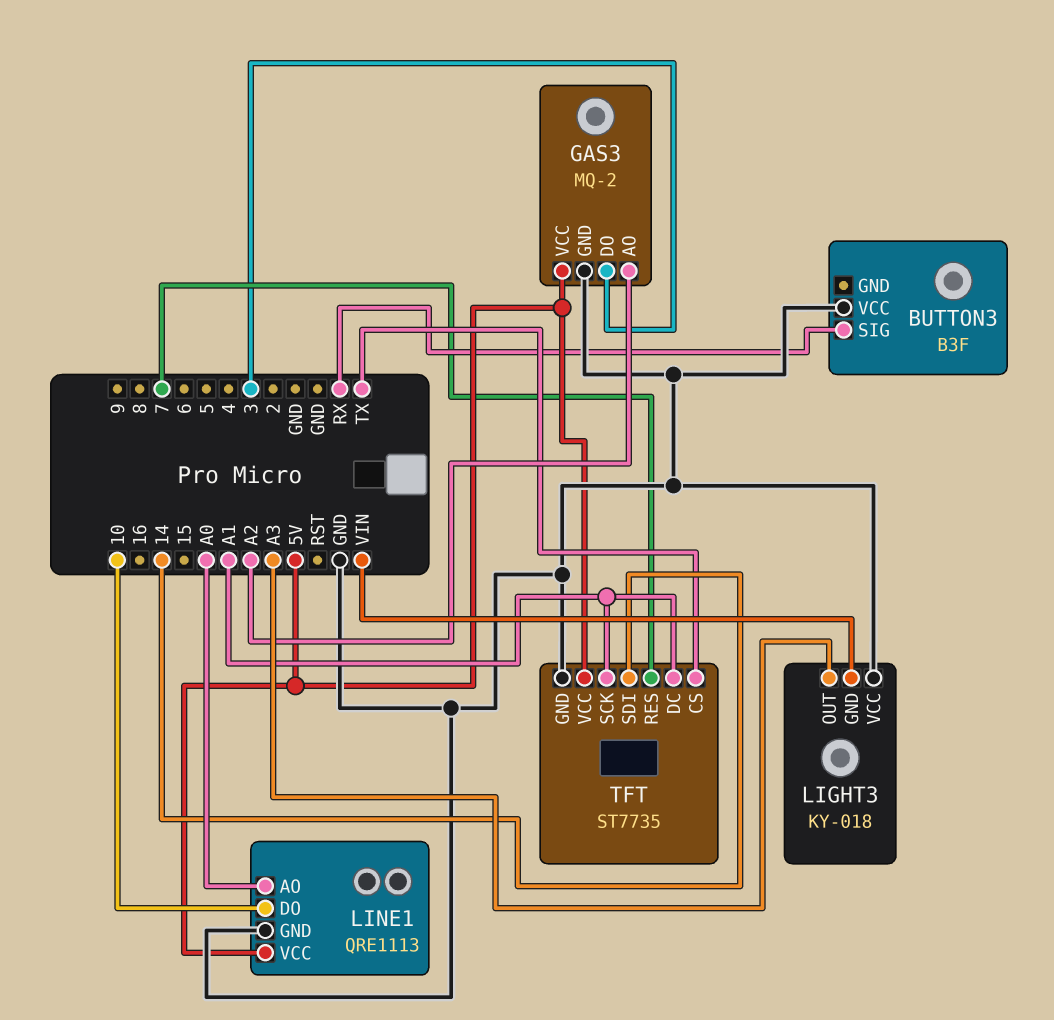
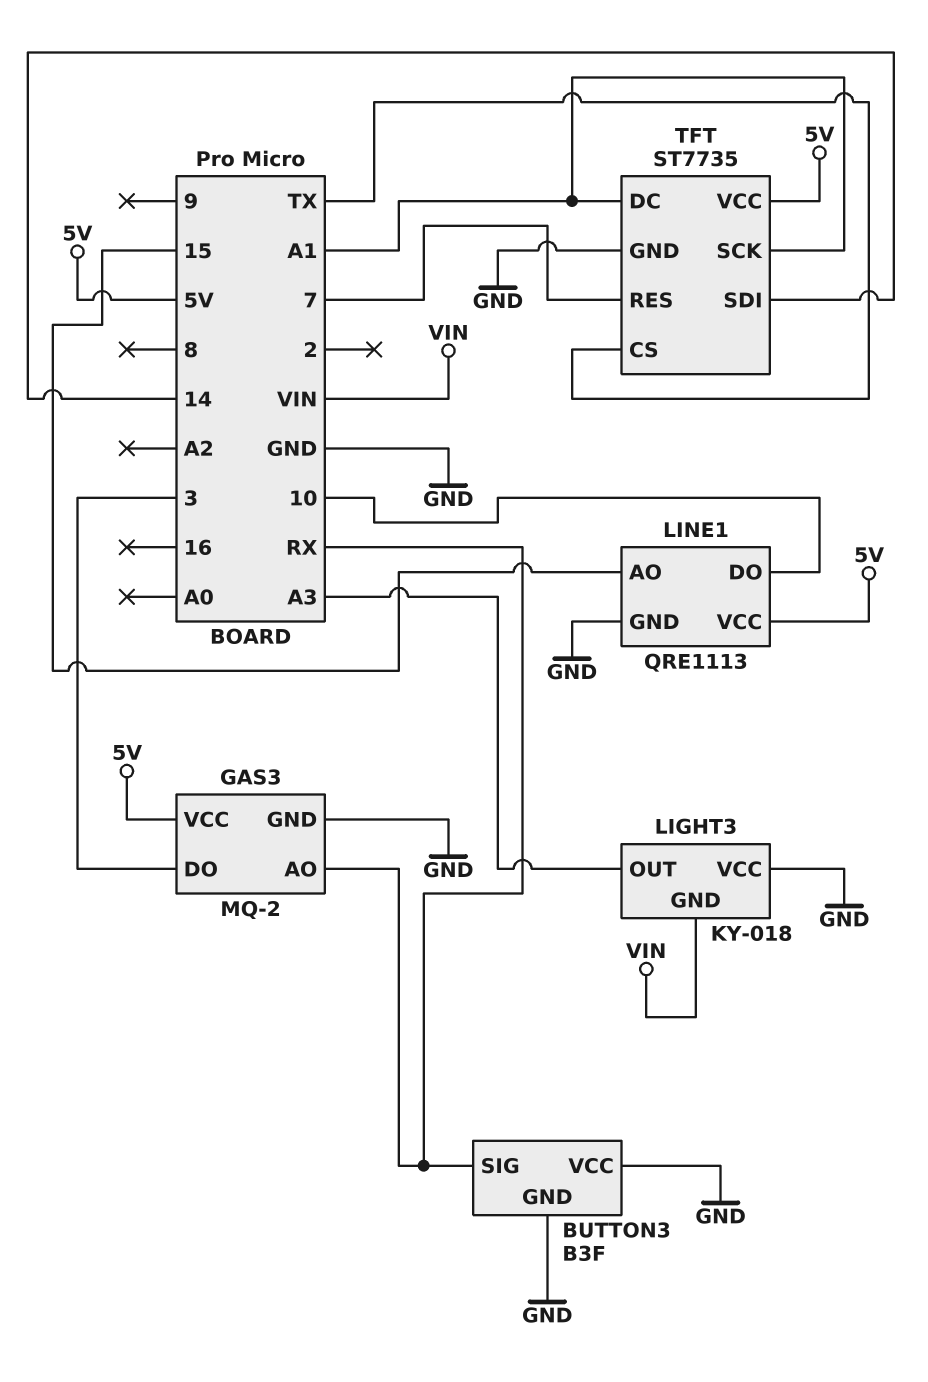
BUTTON3 pin GND: none -> GND
GAS3 pin AO: A2 -> RX
LINE1 pin AO: A0 -> 15

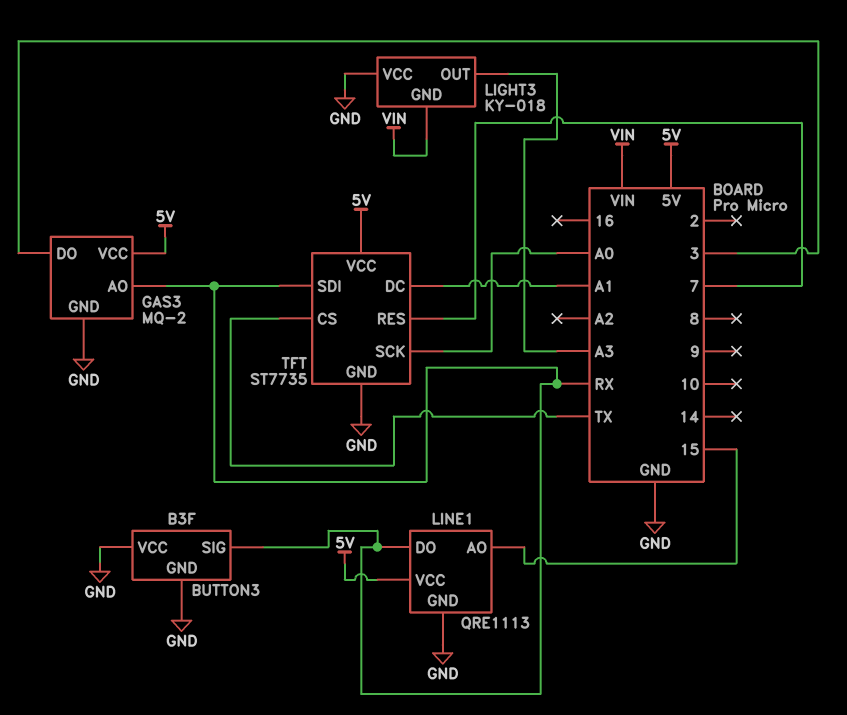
LINE1 pin DO: 10 -> RX
TFT pin SCK: A1 -> A0
TFT pin SDI: 14 -> RX

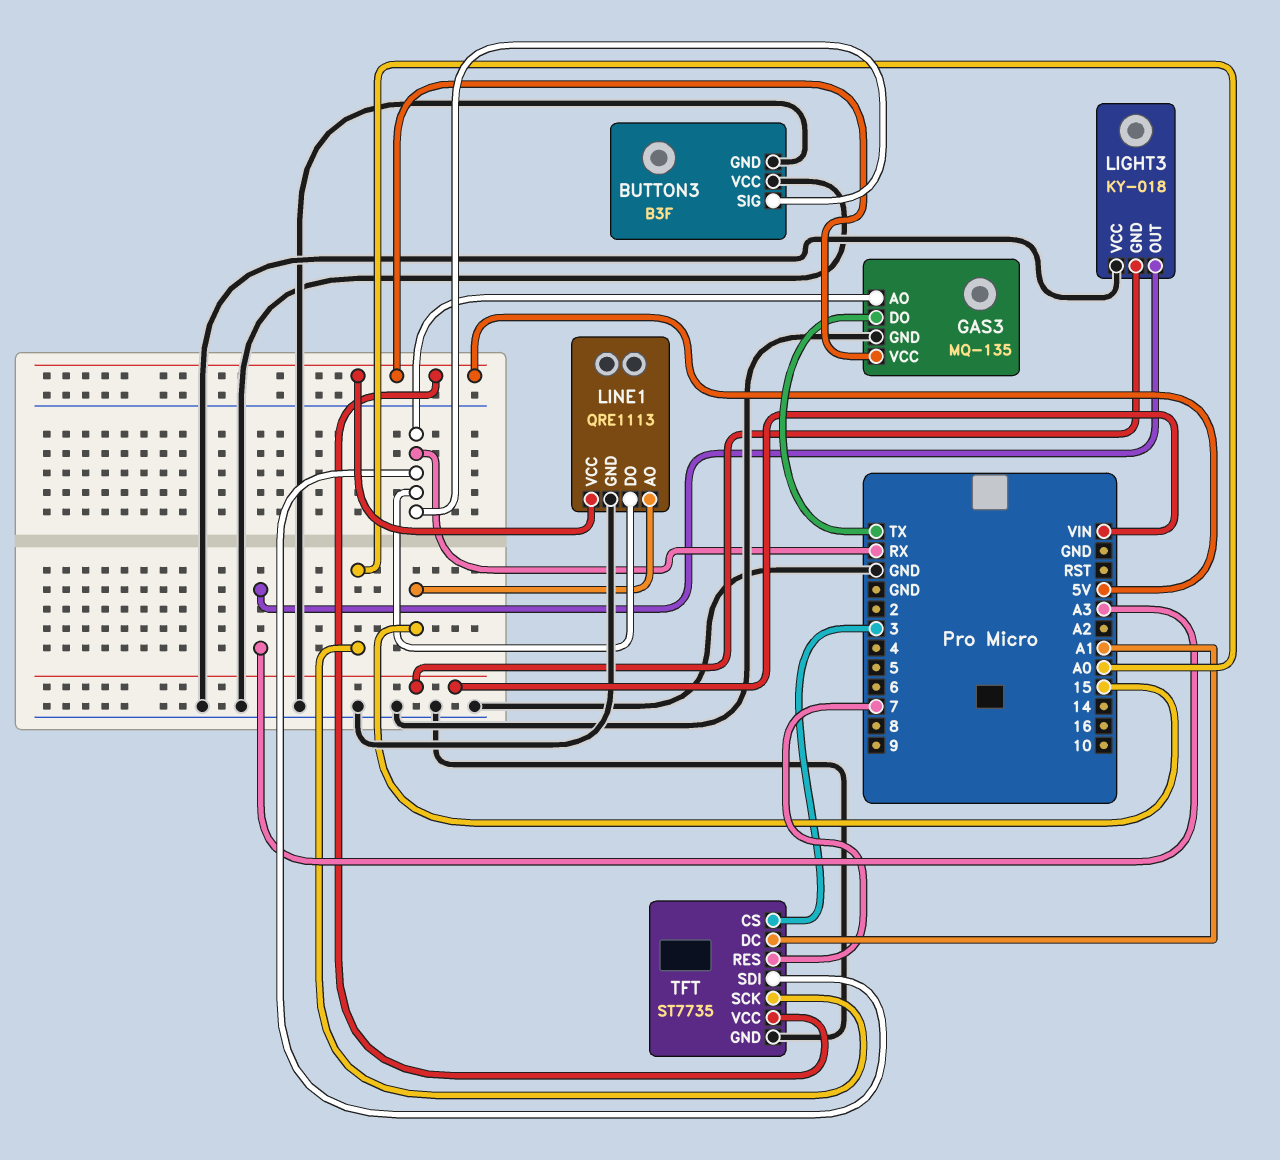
GAS3: MQ-2 -> MQ-135
GAS3 pin DO: 3 -> TX
TFT pin CS: TX -> 3

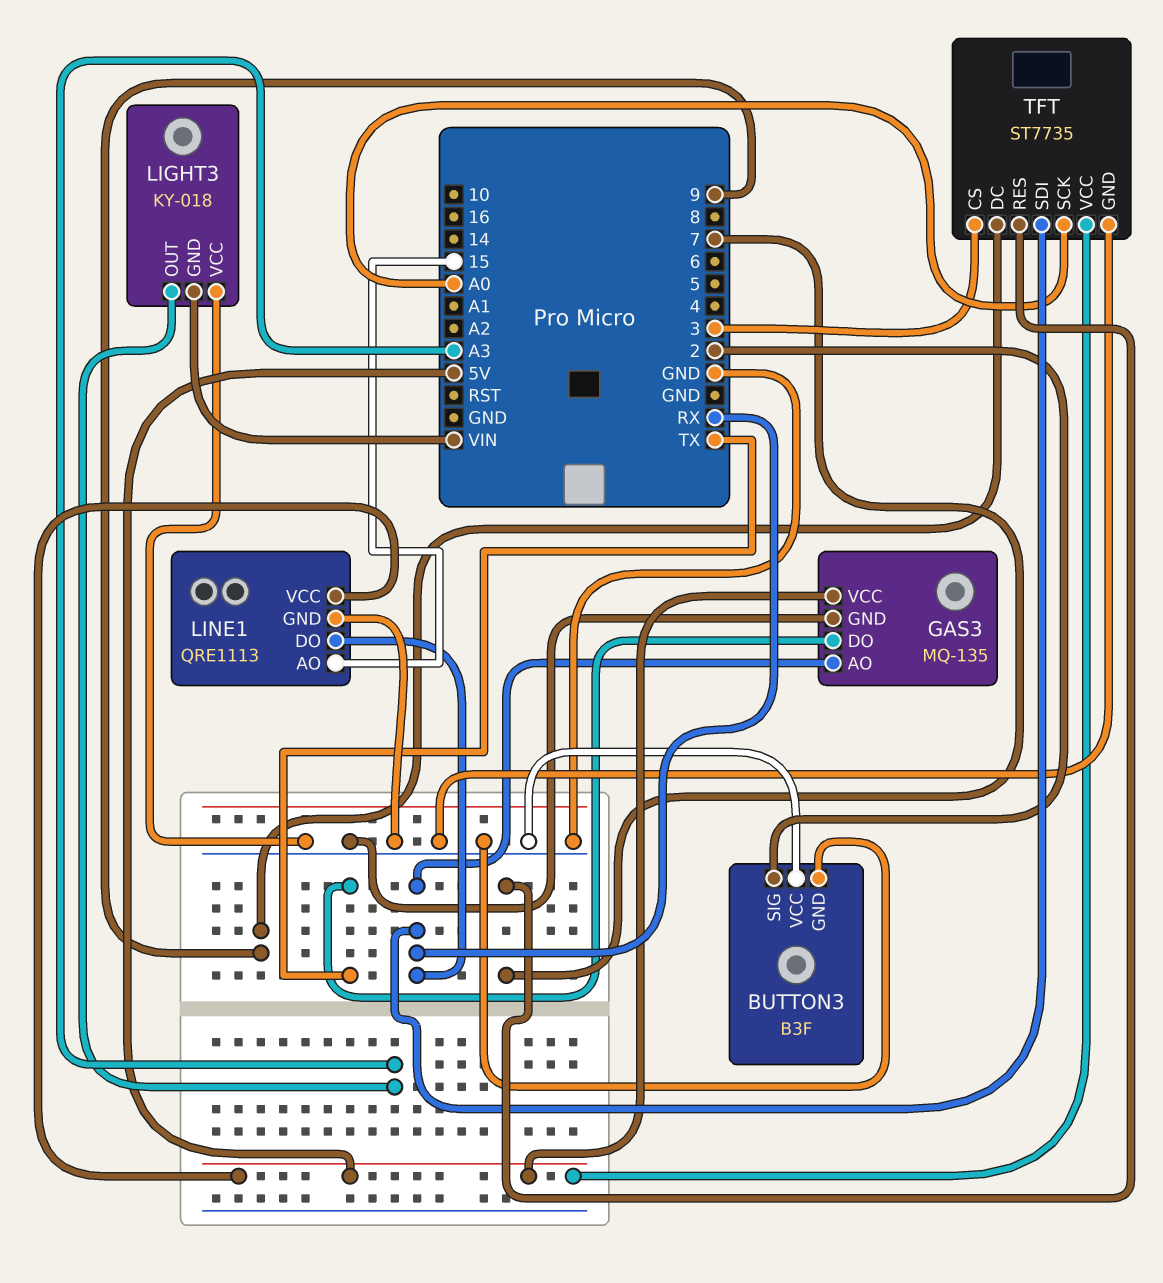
BUTTON3 pin SIG: RX -> 2
TFT pin DC: A1 -> 9

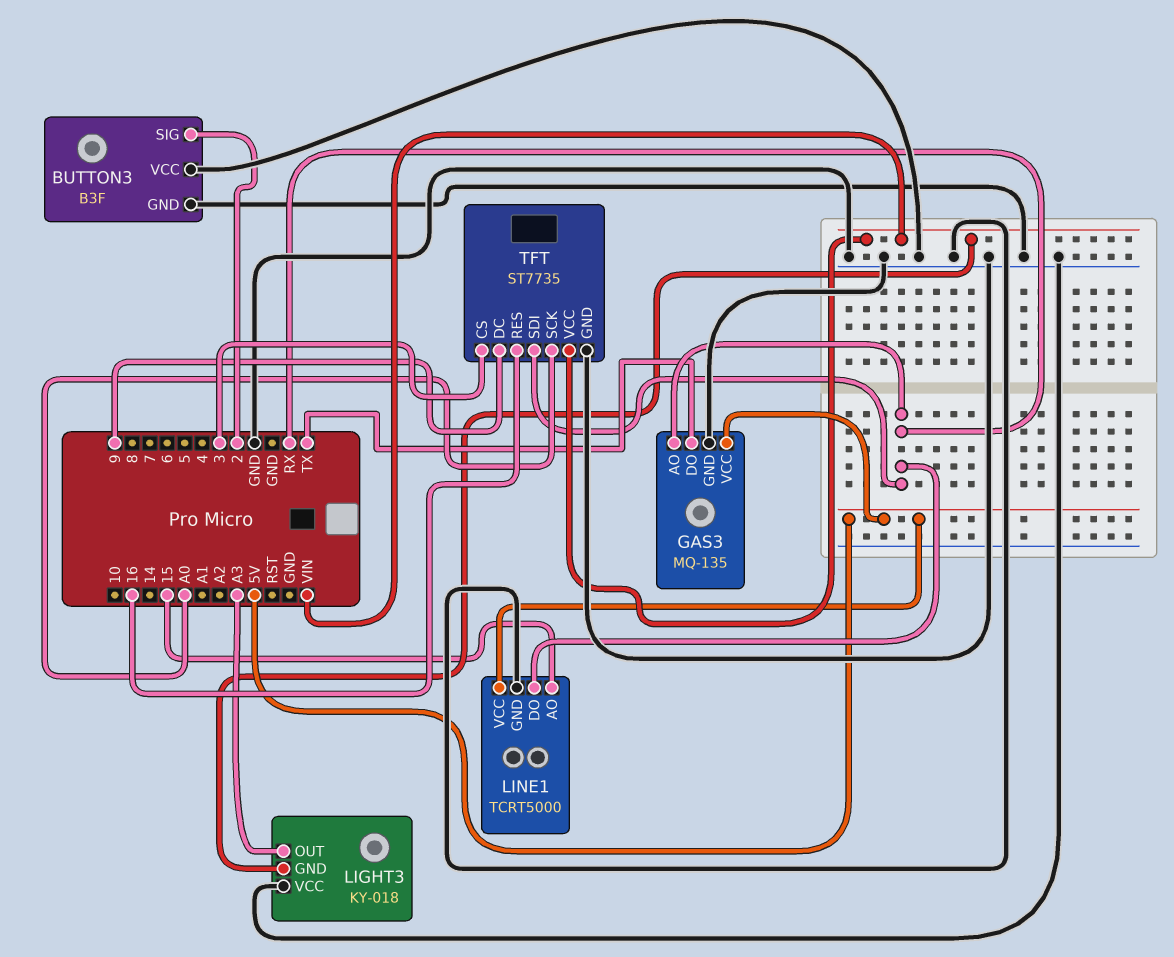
LINE1: QRE1113 -> TCRT5000
TFT pin RES: 7 -> 16
TFT pin VCC: 5V -> VIN

